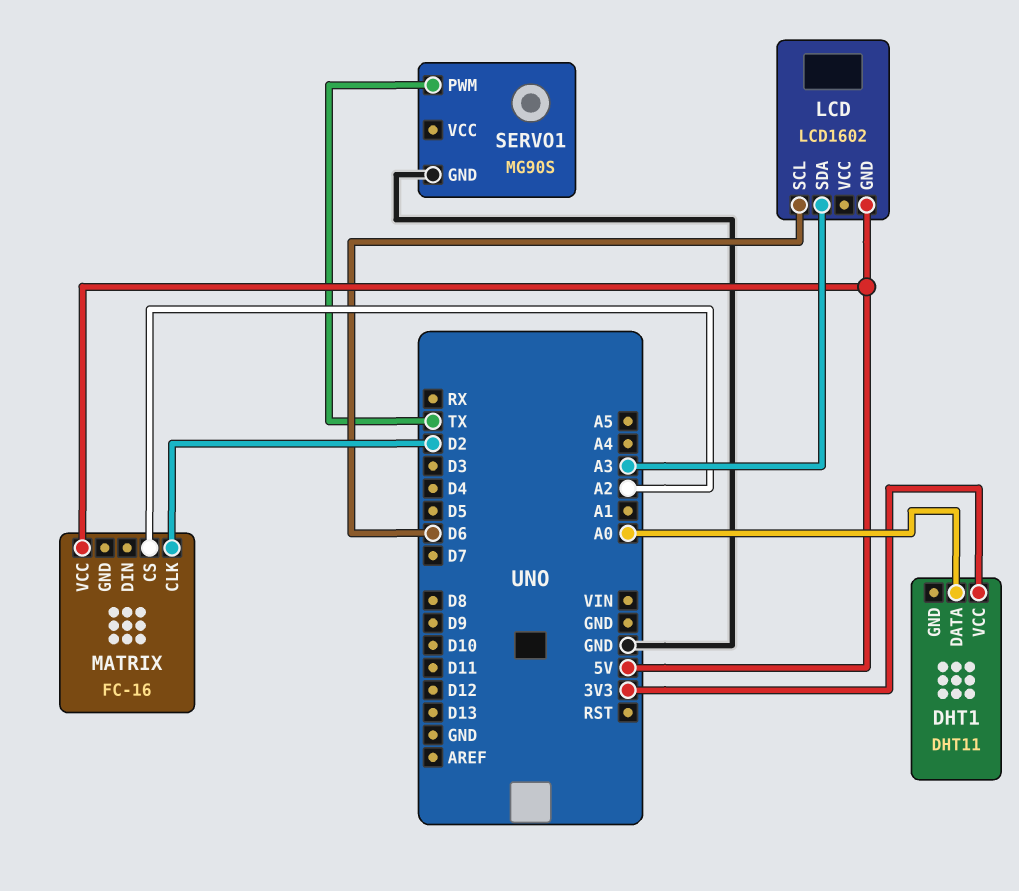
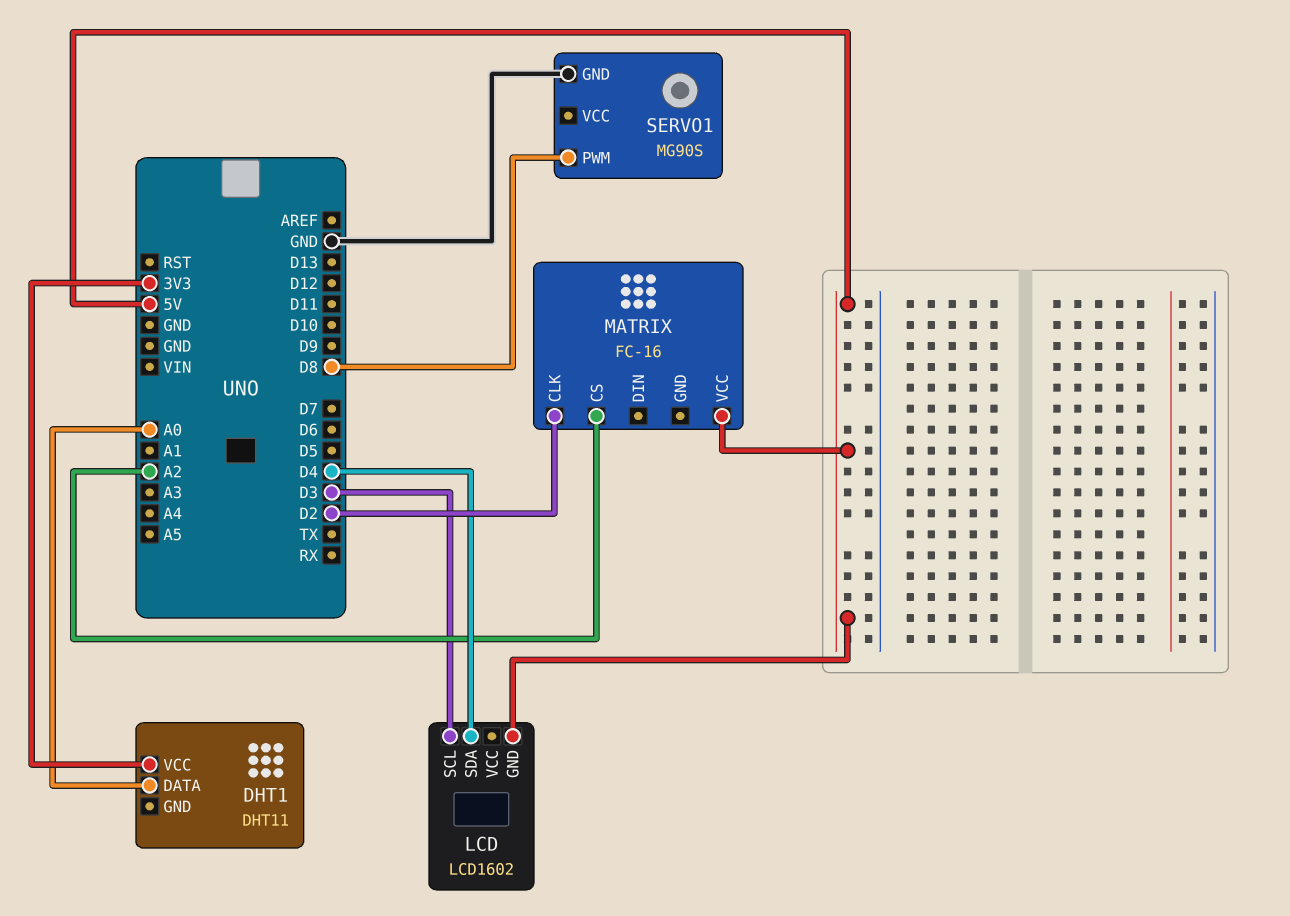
LCD pin SCL: D6 -> D3
LCD pin SDA: A3 -> D4
SERVO1 pin PWM: TX -> D8

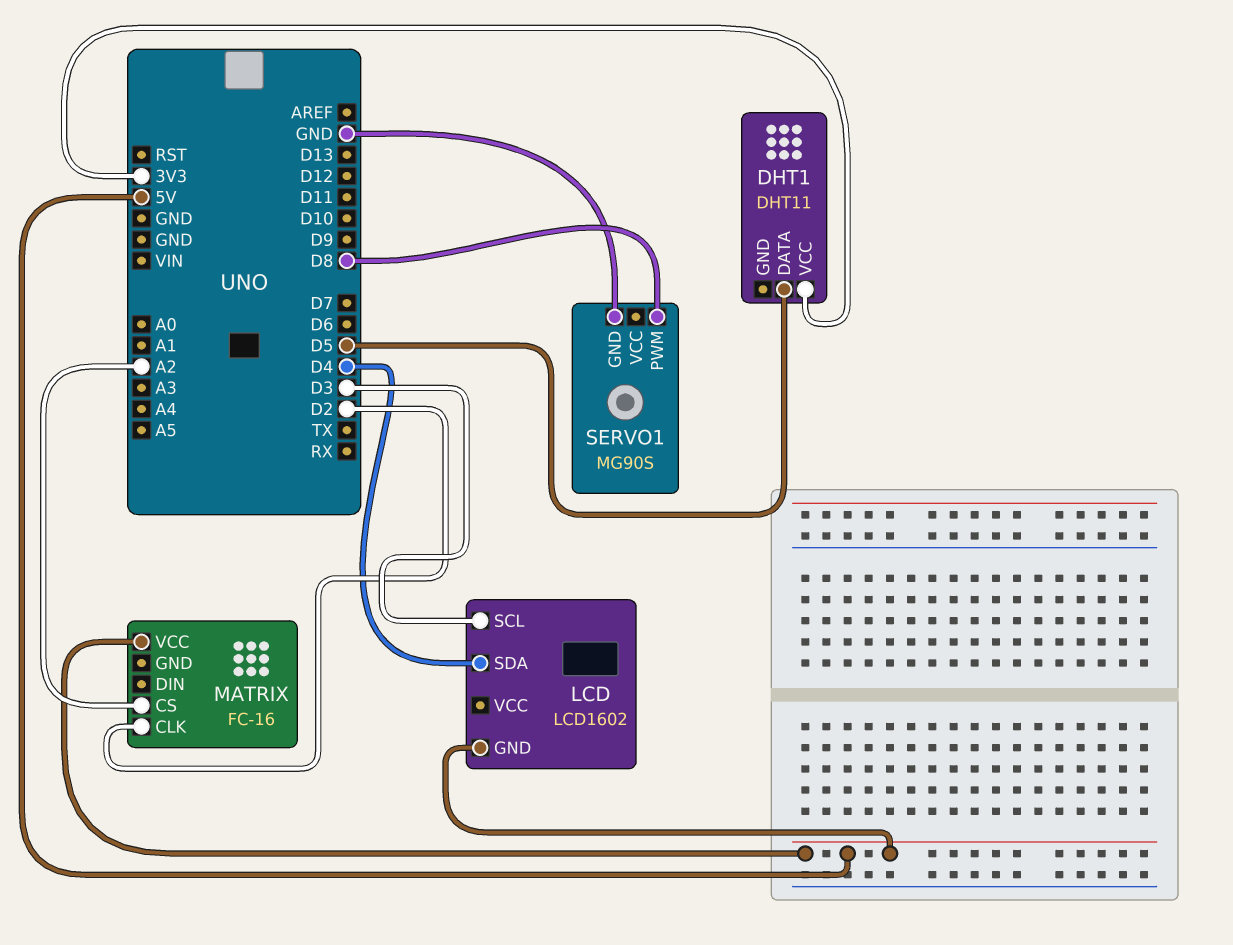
DHT1 pin DATA: A0 -> D5

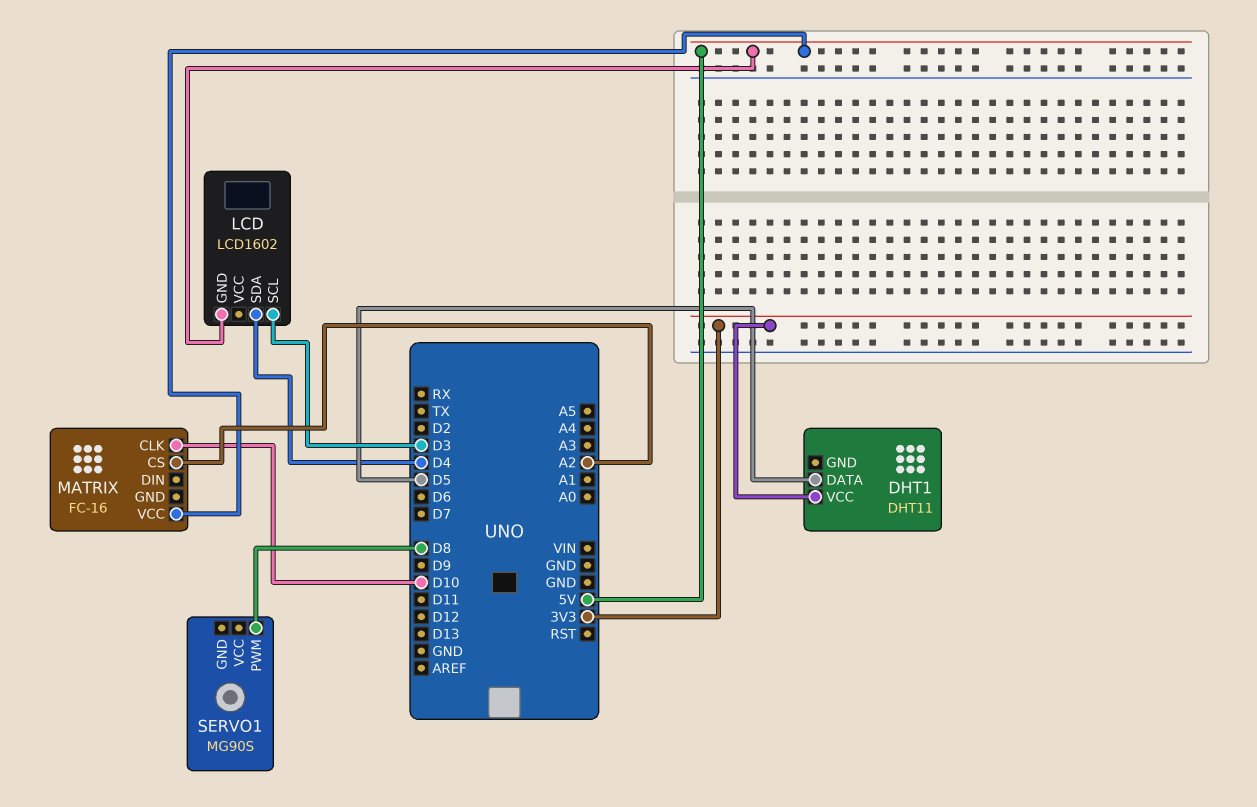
MATRIX pin CLK: D2 -> D10
SERVO1 pin GND: GND -> none

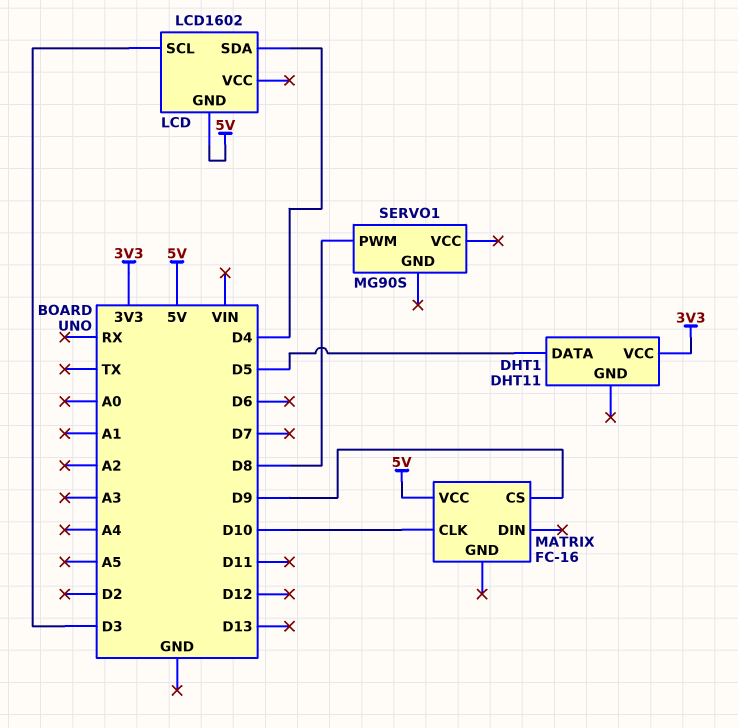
MATRIX pin CS: A2 -> D9

